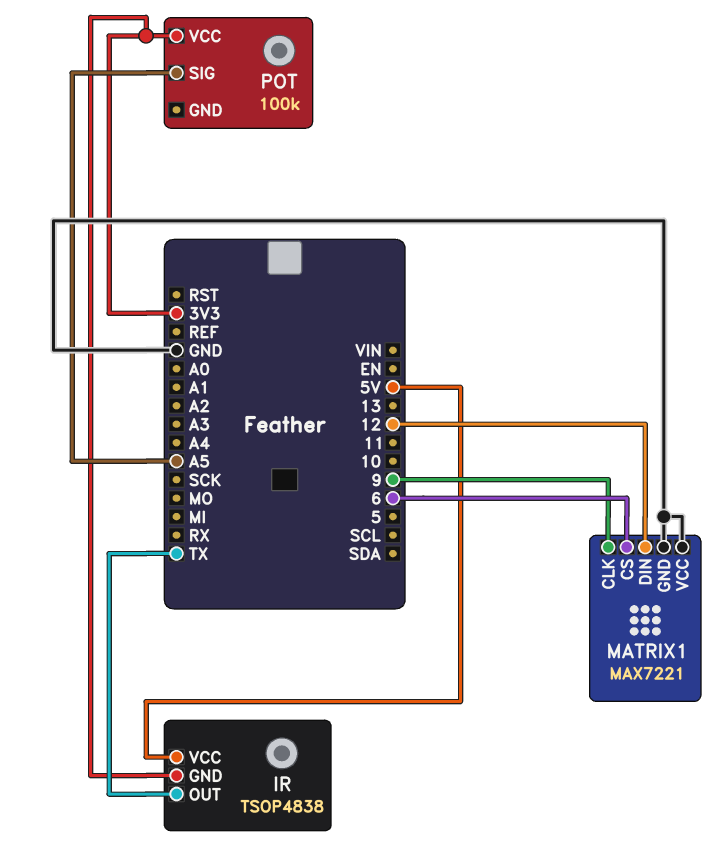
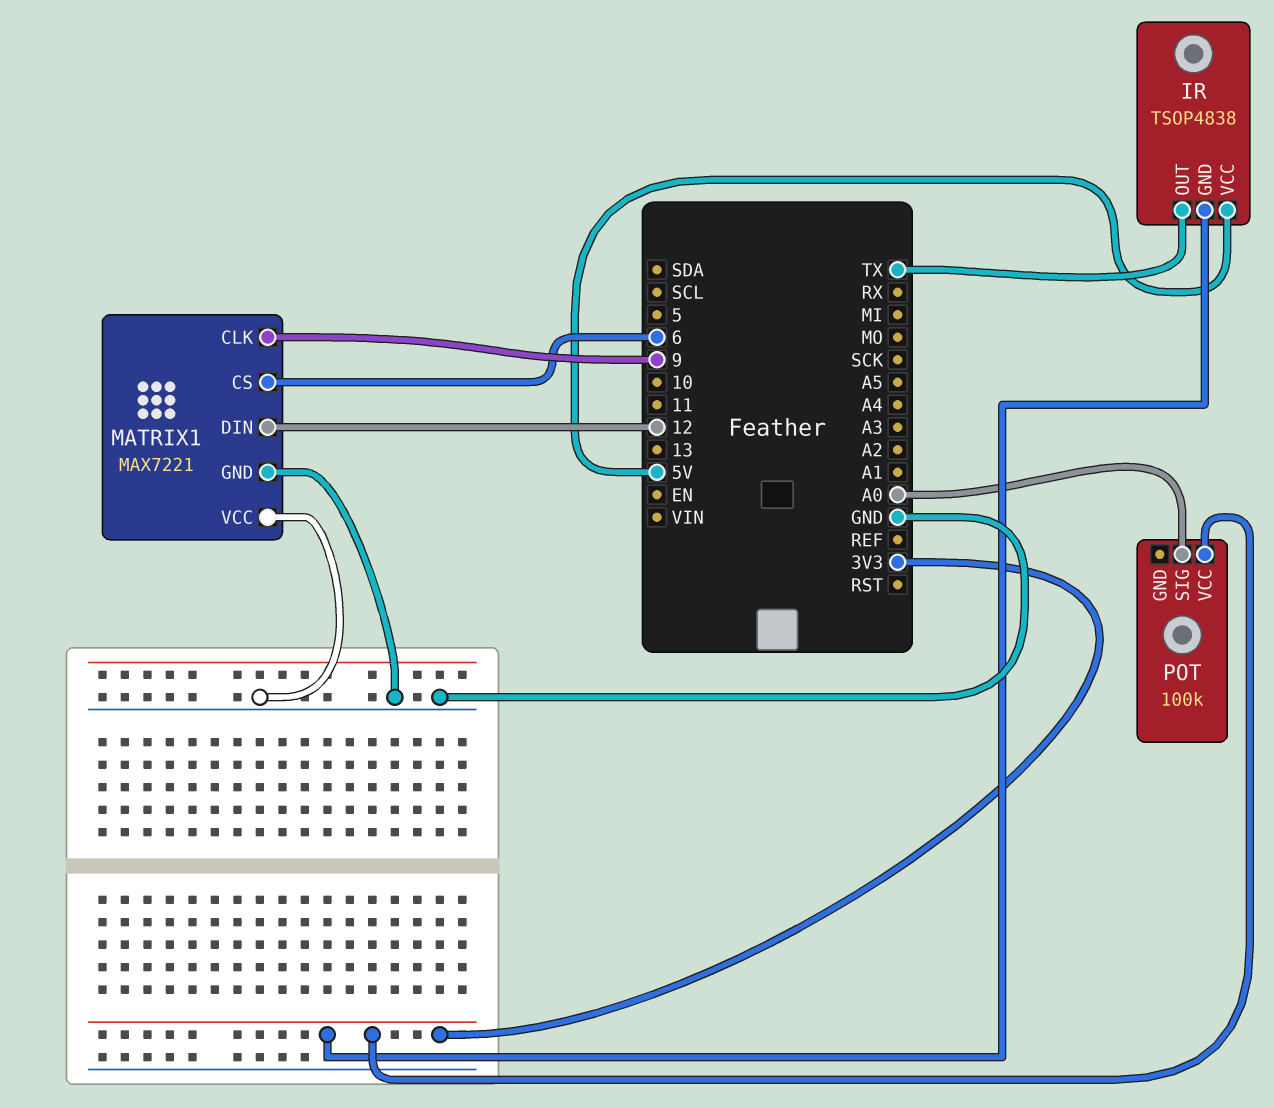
POT pin SIG: A5 -> A0

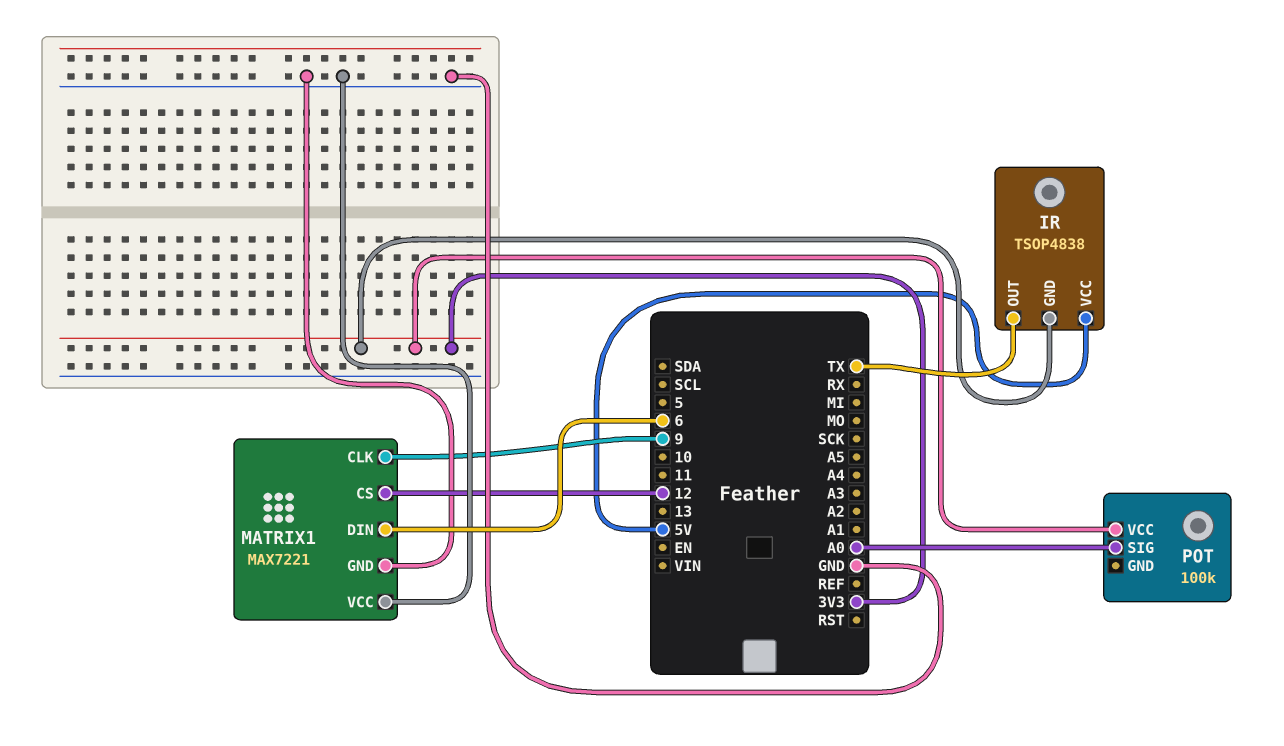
MATRIX1 pin CS: 6 -> 12
MATRIX1 pin DIN: 12 -> 6

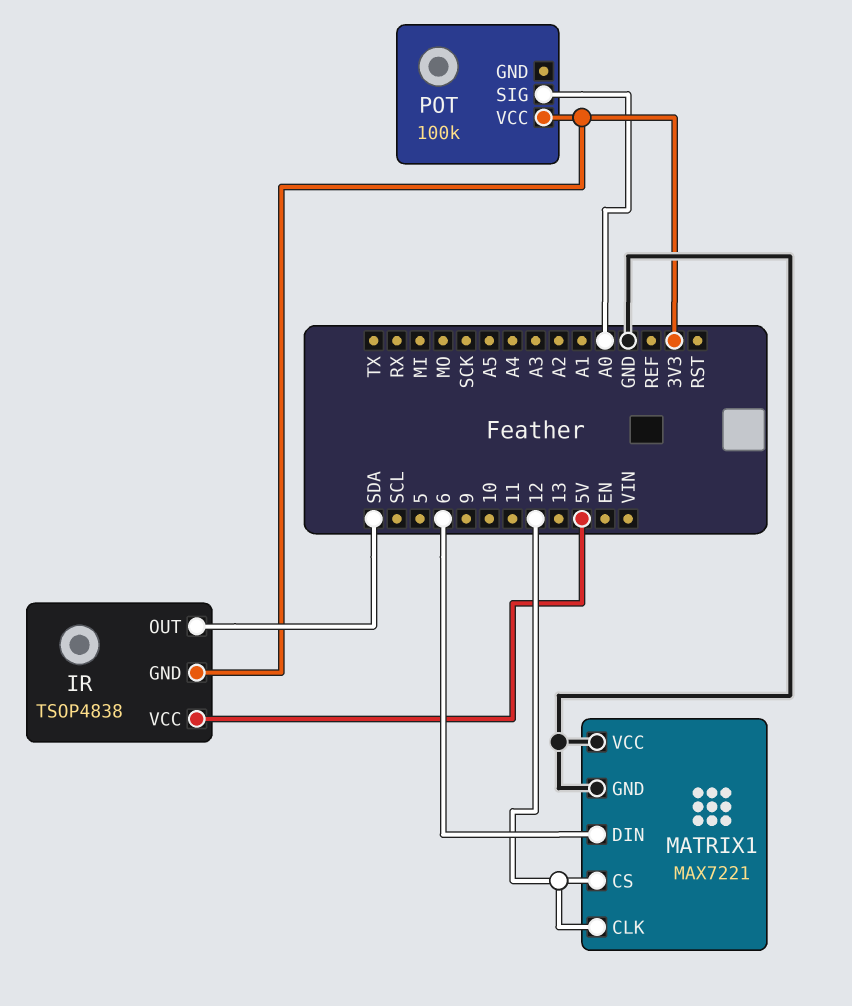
IR pin OUT: TX -> SDA
MATRIX1 pin CLK: 9 -> 12

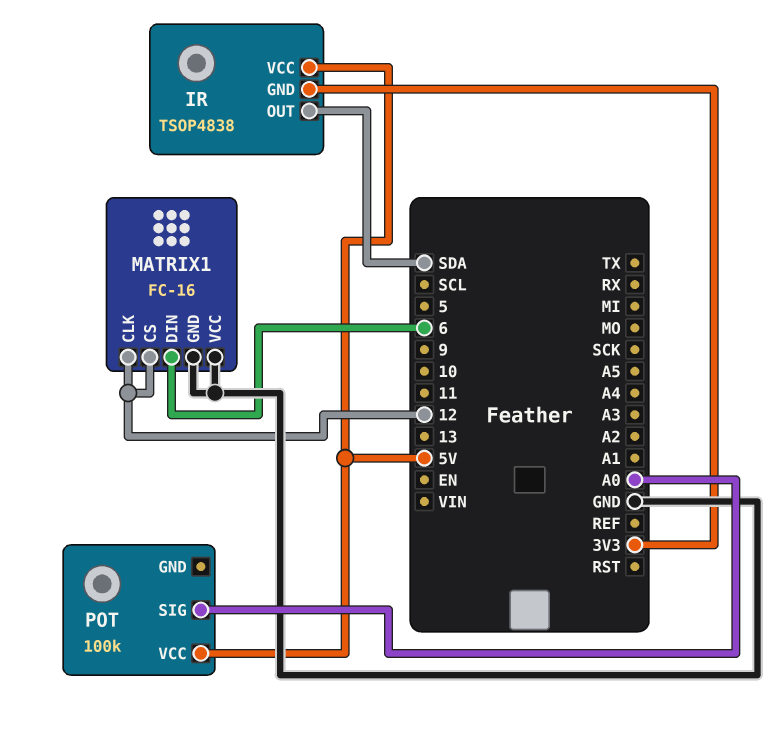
MATRIX1: MAX7221 -> FC-16
POT pin VCC: 3V3 -> 5V

